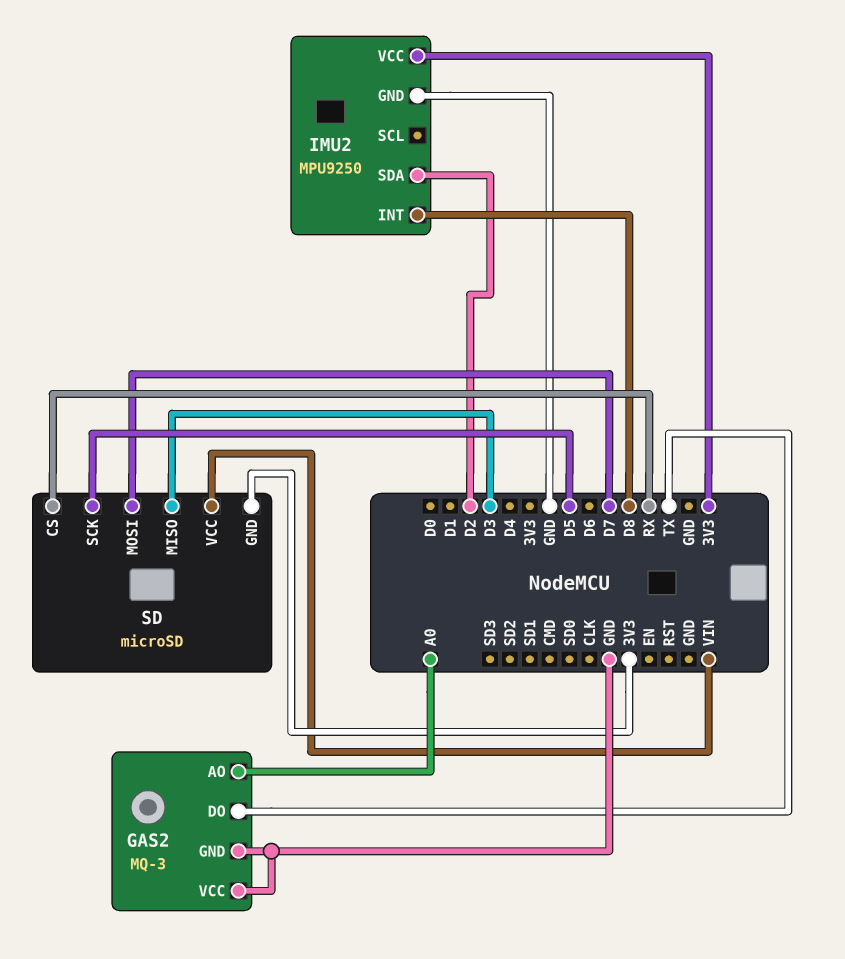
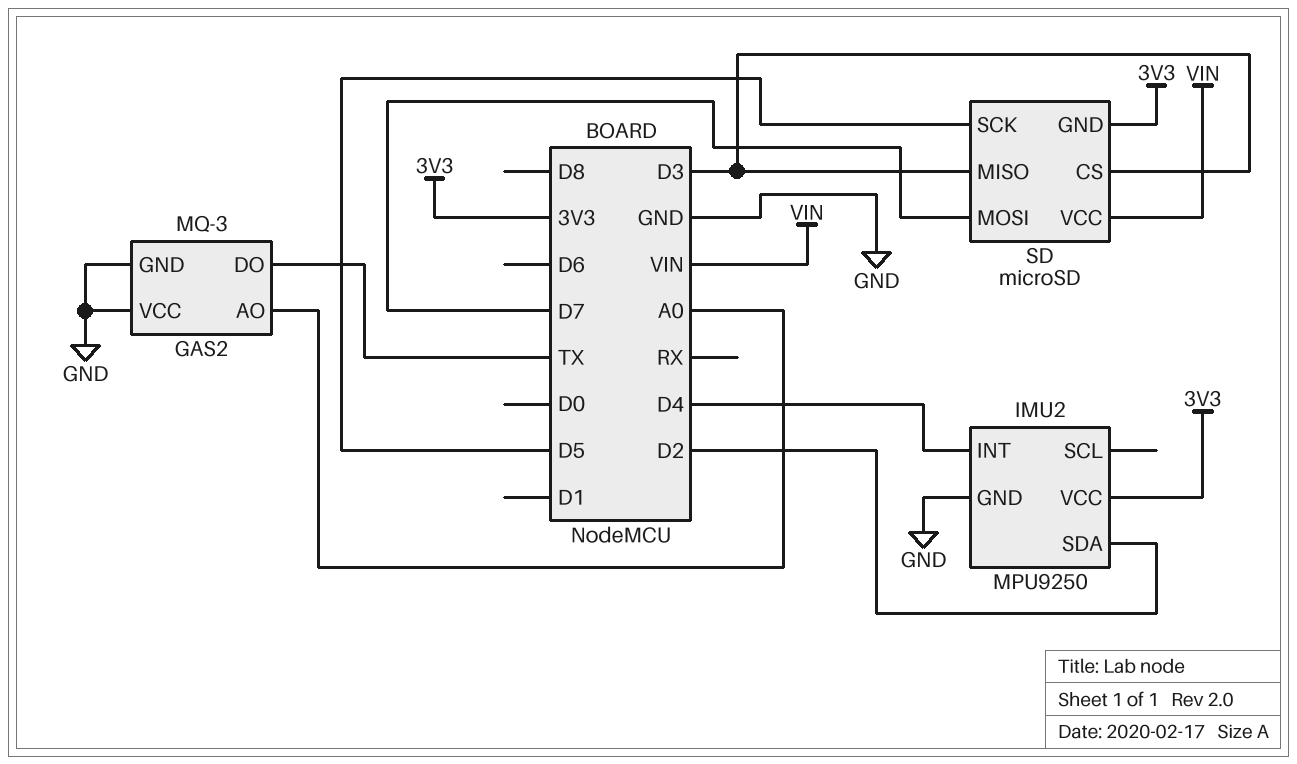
IMU2 pin INT: D8 -> D4
SD pin CS: RX -> D3

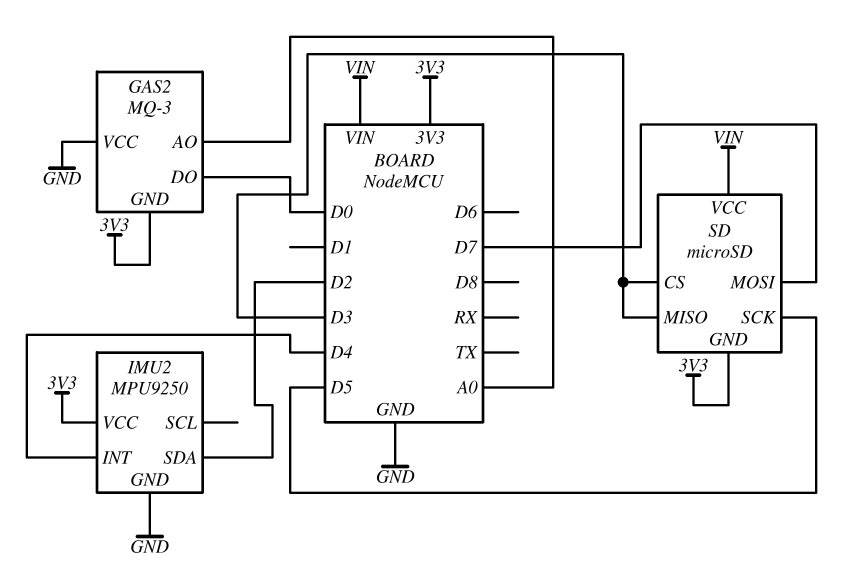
GAS2 pin DO: TX -> D0
GAS2 pin GND: GND -> 3V3

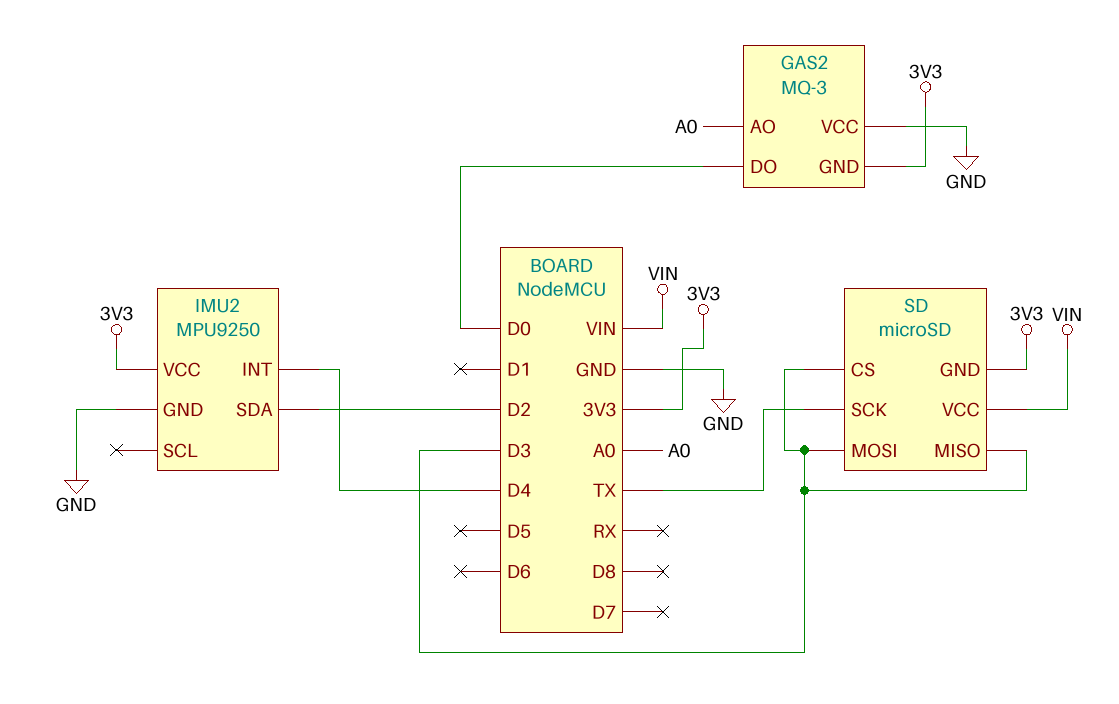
SD pin MOSI: D7 -> D3
SD pin SCK: D5 -> TX

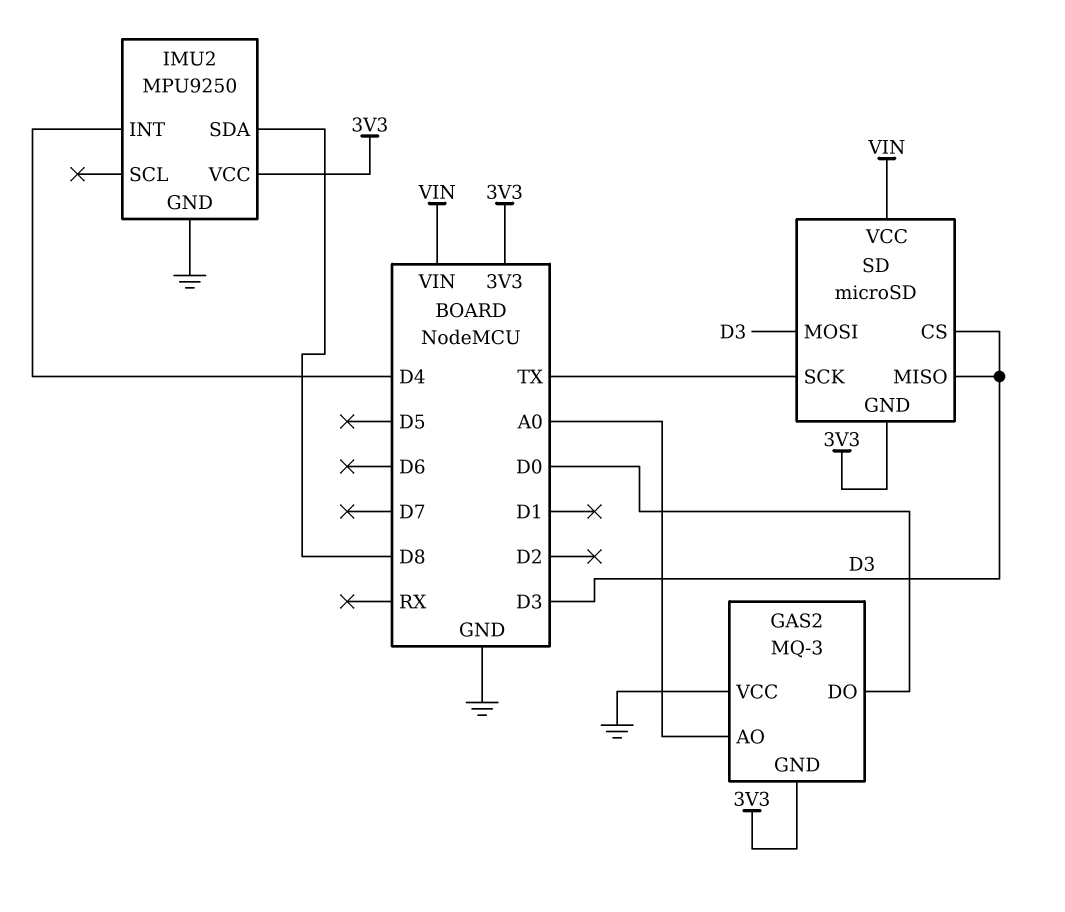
IMU2 pin SDA: D2 -> D8

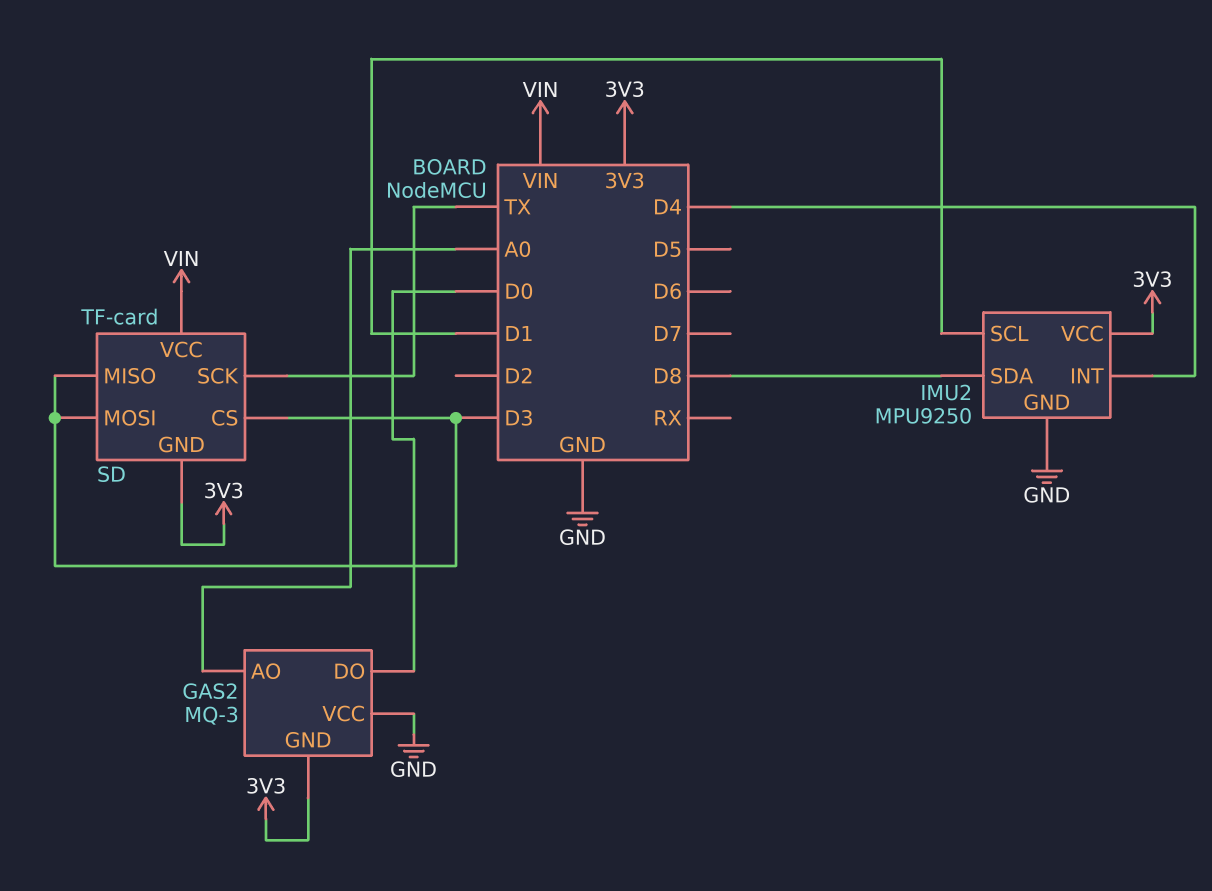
IMU2 pin SCL: none -> D1
SD: microSD -> TF-card

